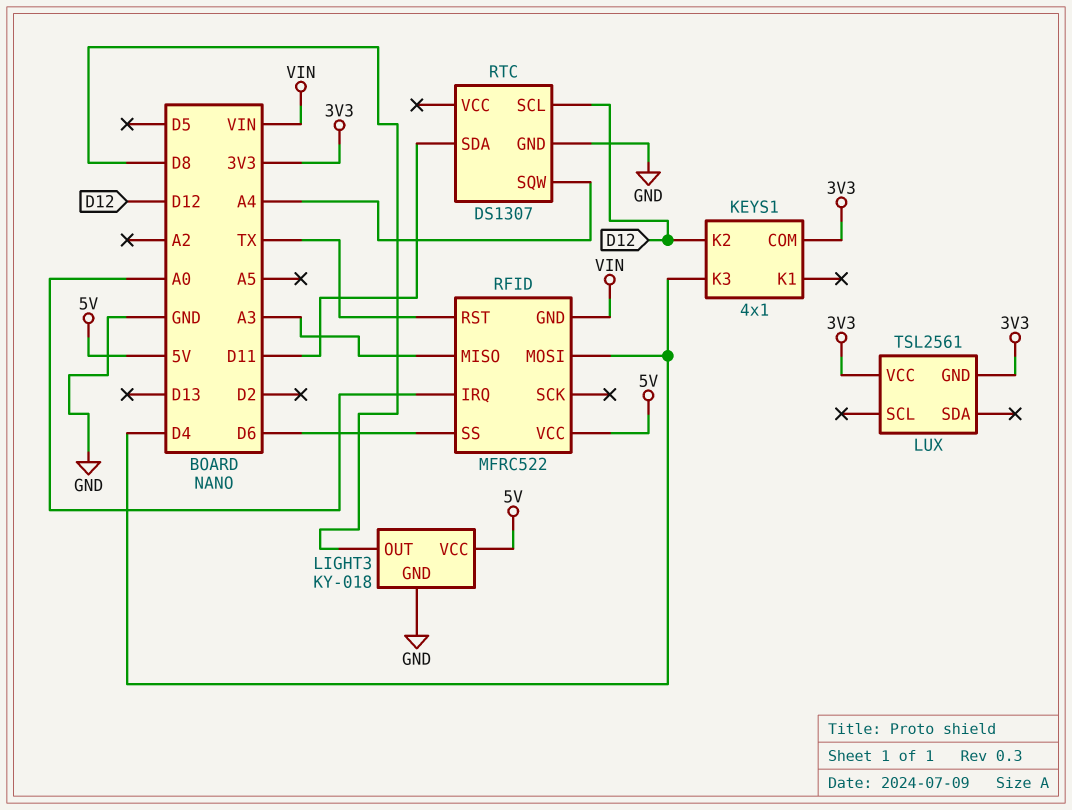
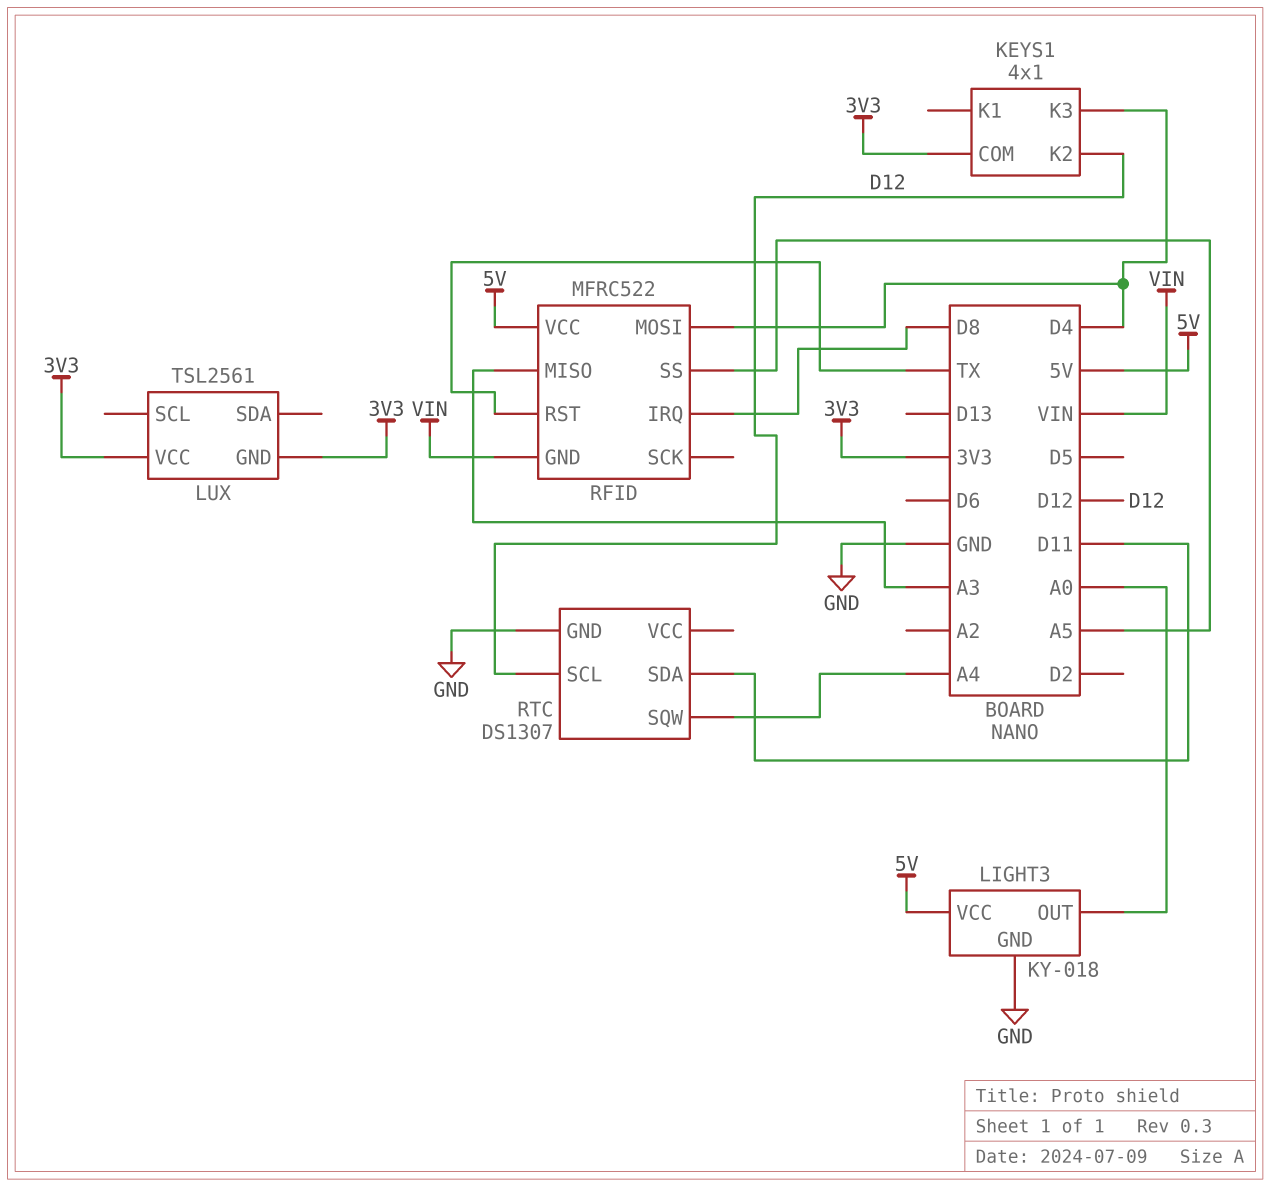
LIGHT3 pin OUT: D8 -> A0
RFID pin IRQ: A0 -> D8
RFID pin SS: D6 -> A5

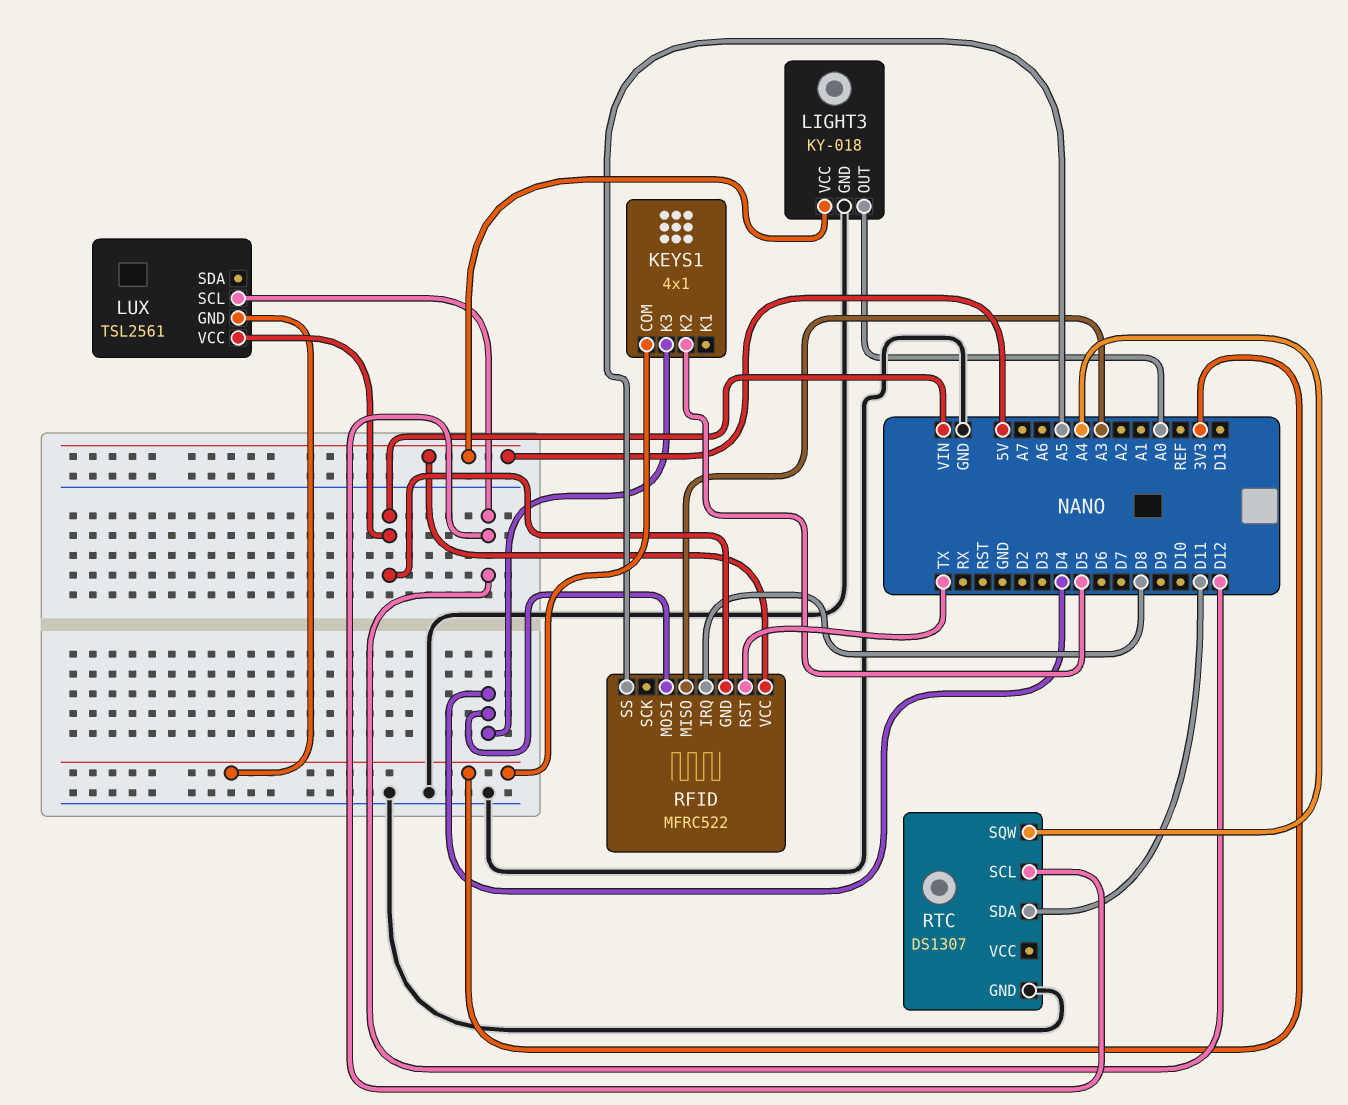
KEYS1 pin K2: D12 -> D5
LUX pin SCL: none -> D12
LUX pin VCC: 3V3 -> VIN

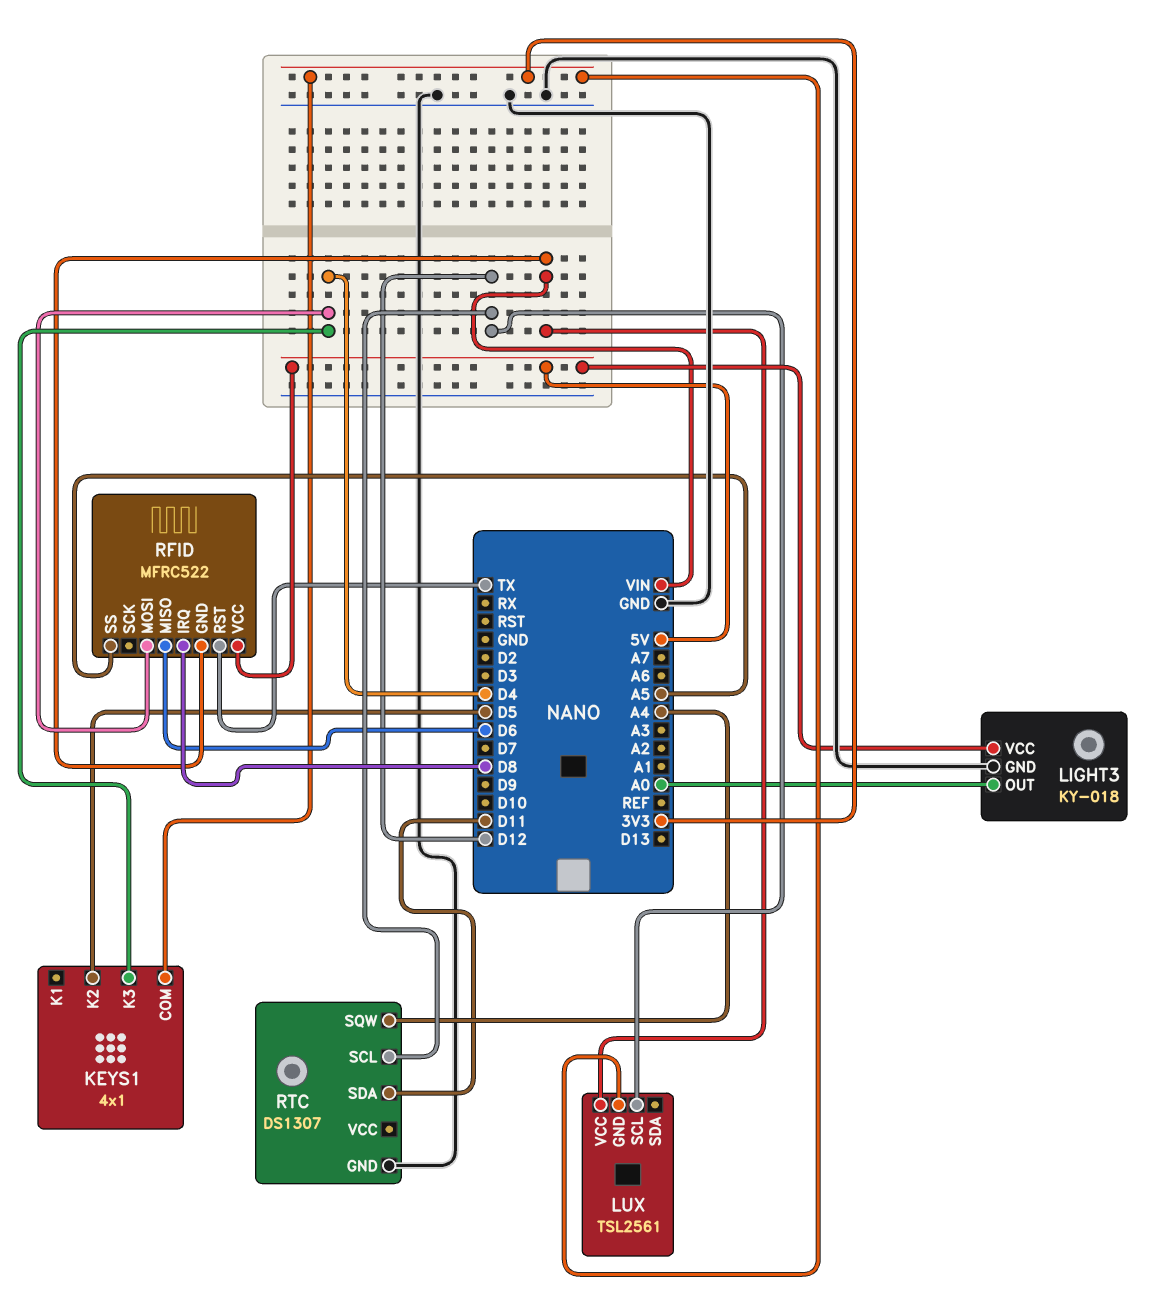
RFID pin MISO: A3 -> D6

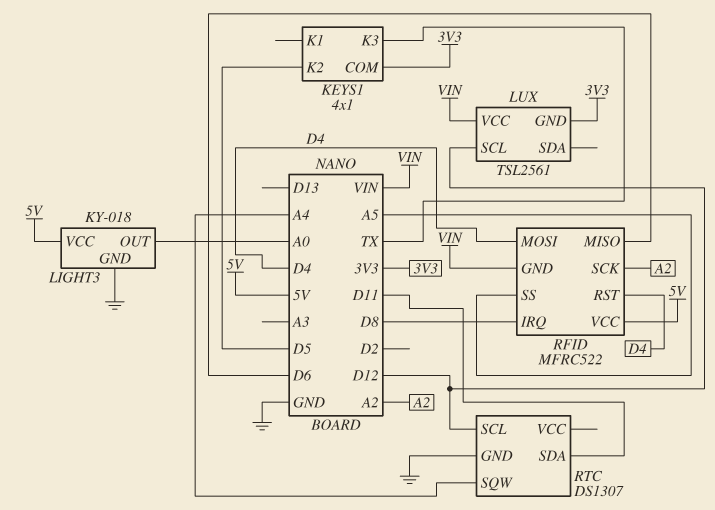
KEYS1 pin K3: D4 -> TX
RFID pin RST: TX -> D4
RFID pin SCK: none -> A2

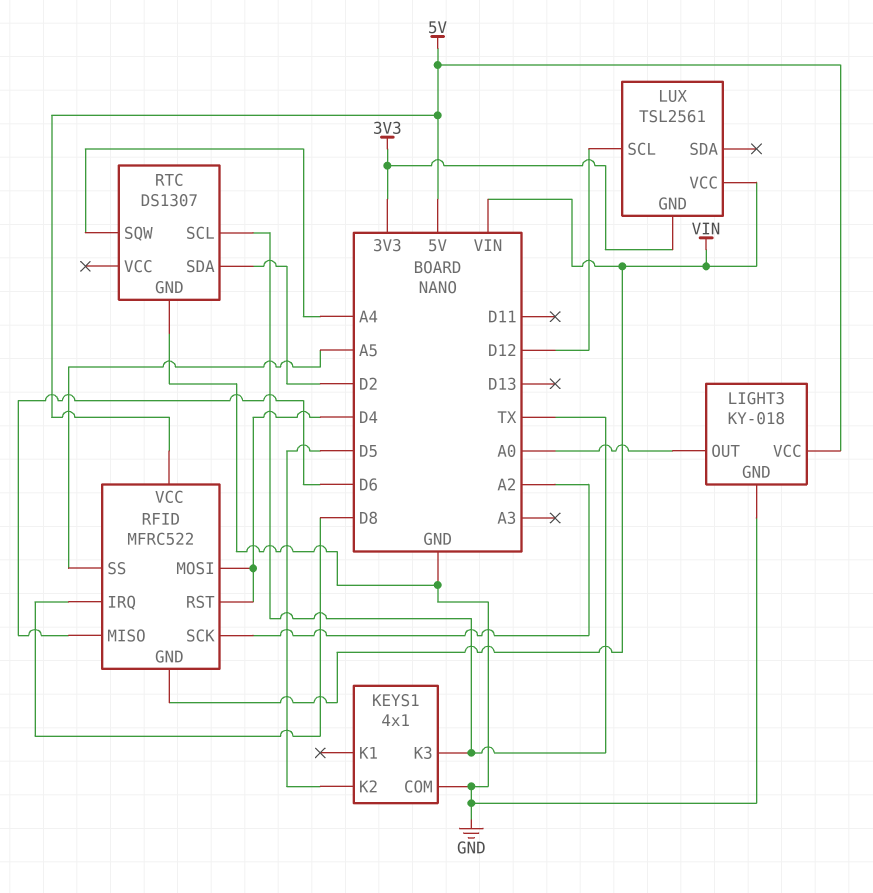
KEYS1 pin COM: 3V3 -> GND
RTC pin SCL: D12 -> TX
RTC pin SDA: D11 -> D2

